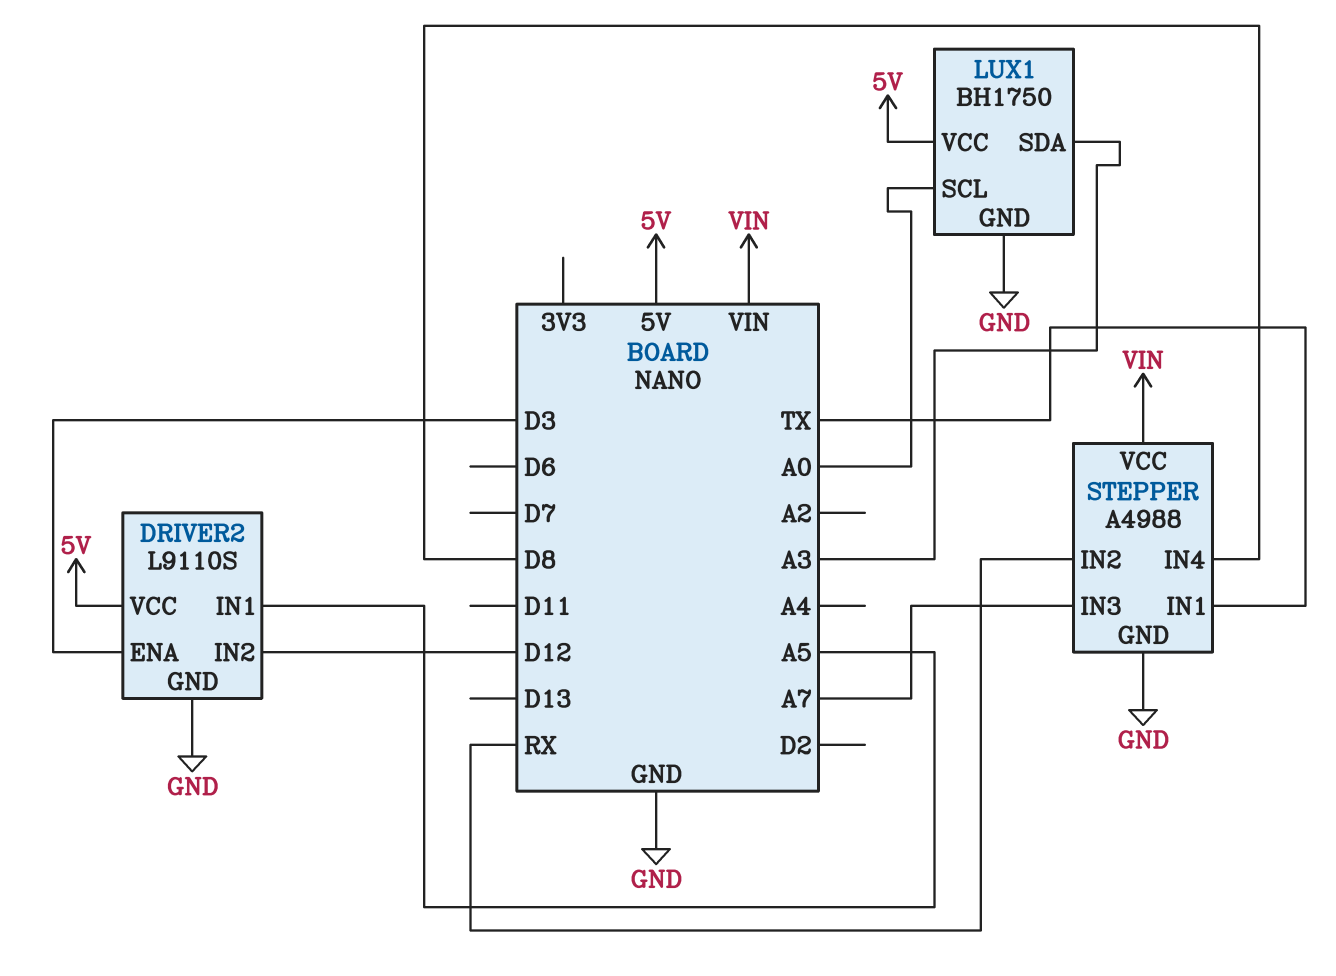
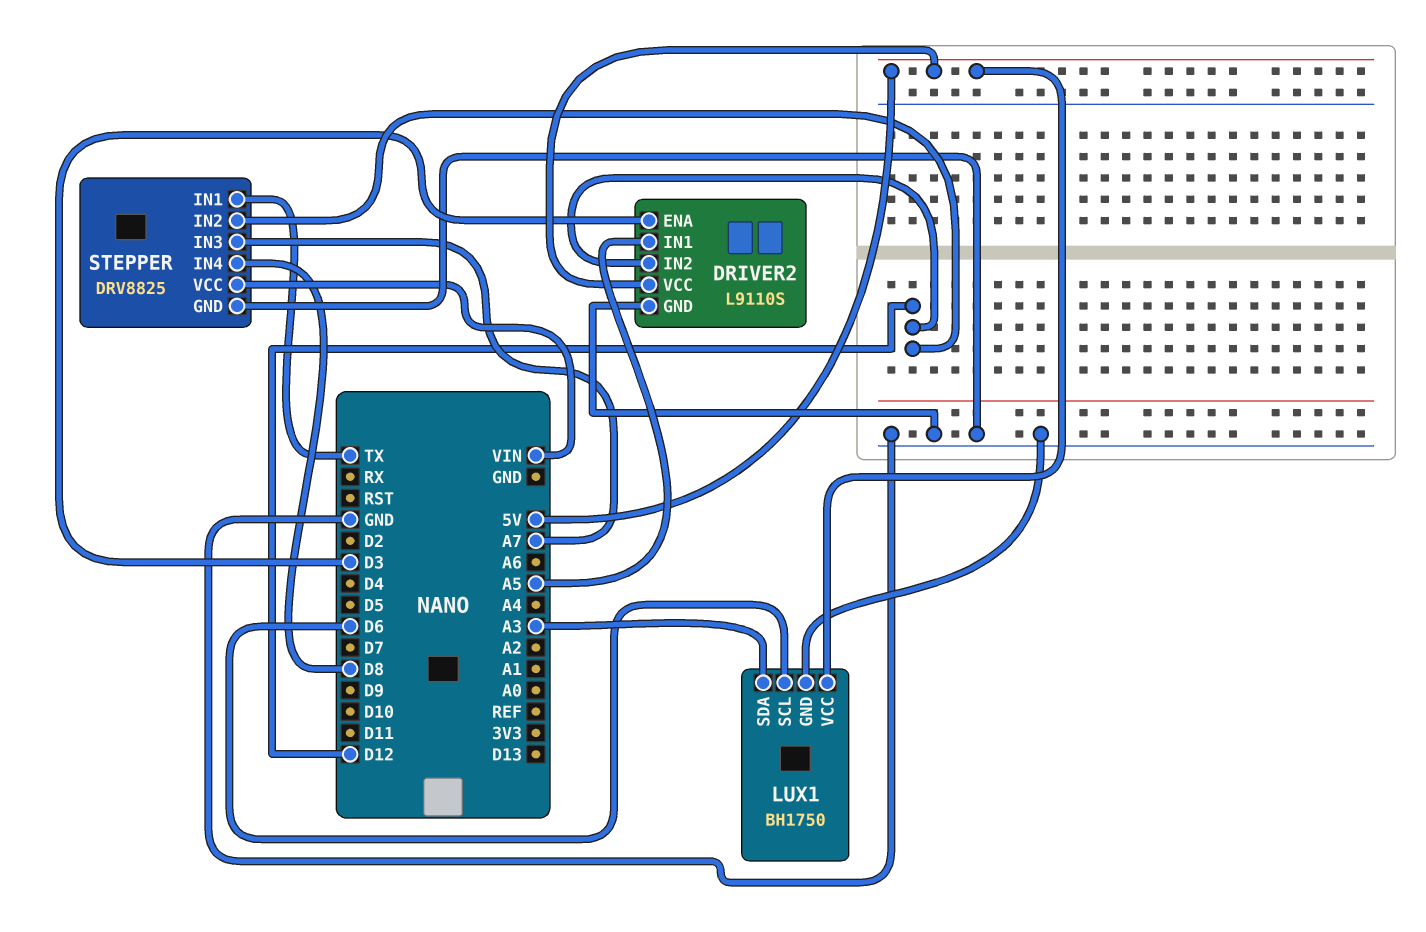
LUX1 pin SCL: A0 -> D6
STEPPER: A4988 -> DRV8825
STEPPER pin IN2: RX -> D12

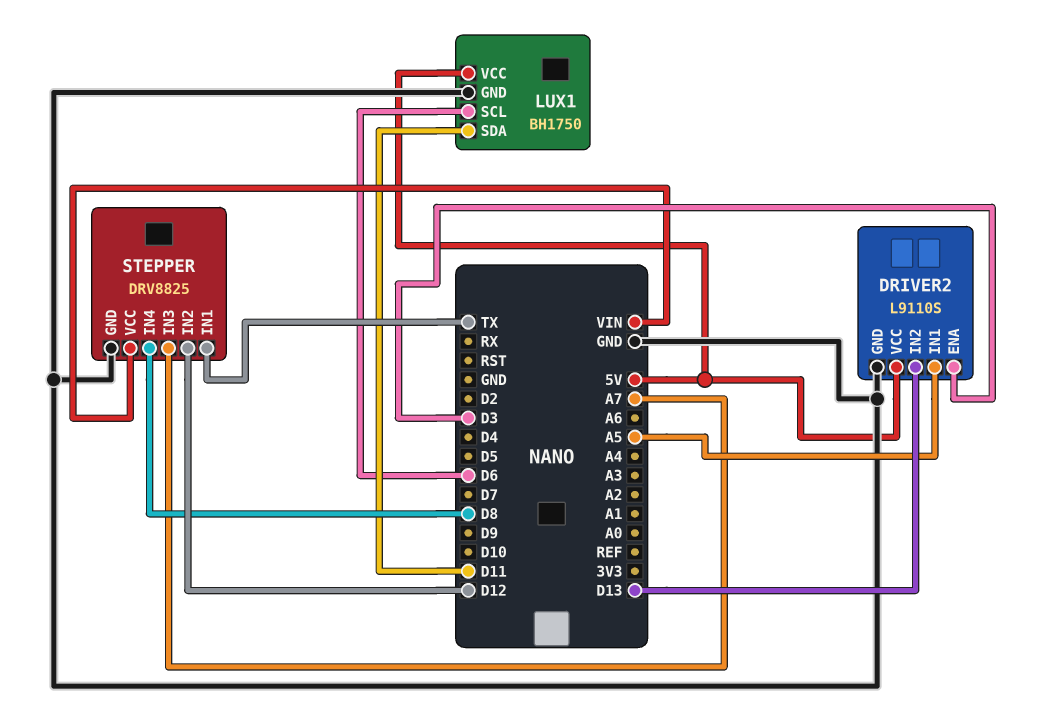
DRIVER2 pin IN2: D12 -> D13
LUX1 pin SDA: A3 -> D11

